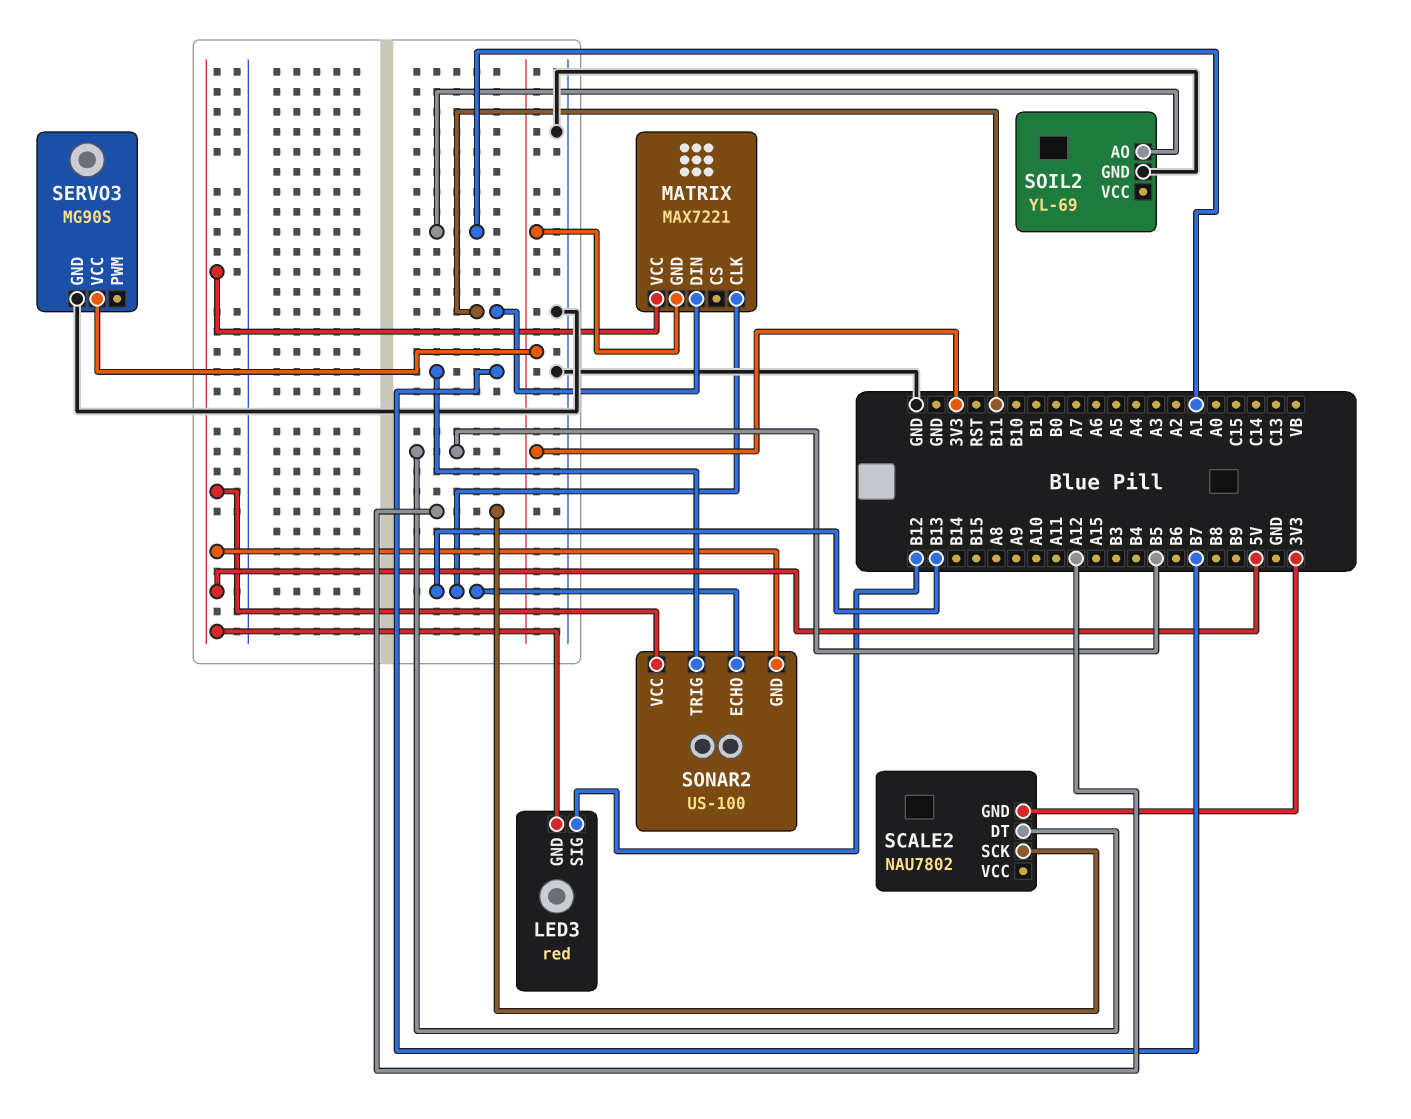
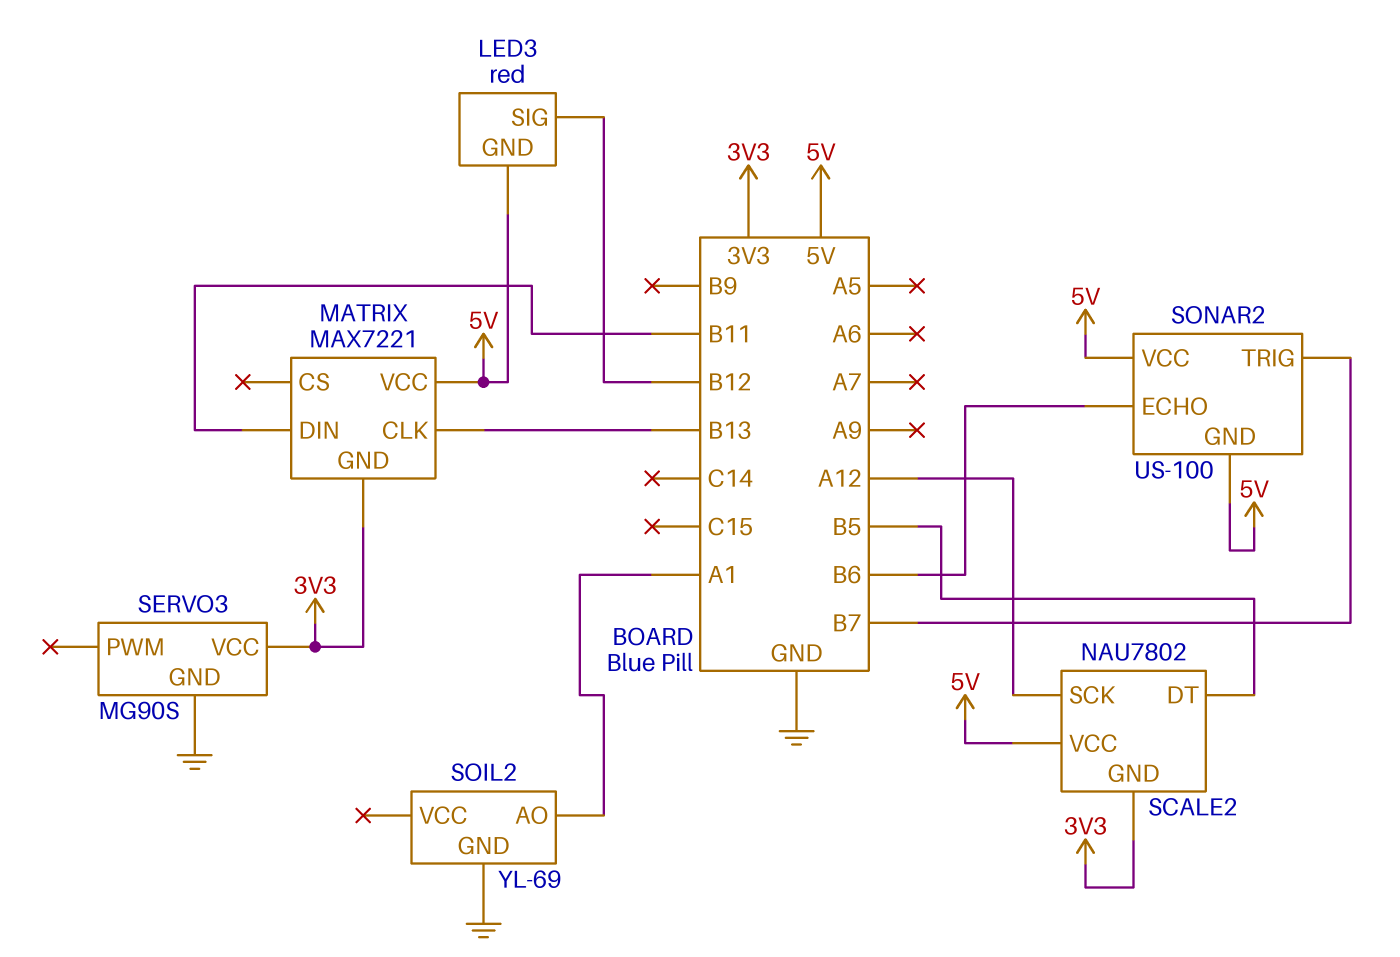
SCALE2 pin VCC: none -> 5V
SONAR2 pin ECHO: B13 -> B6

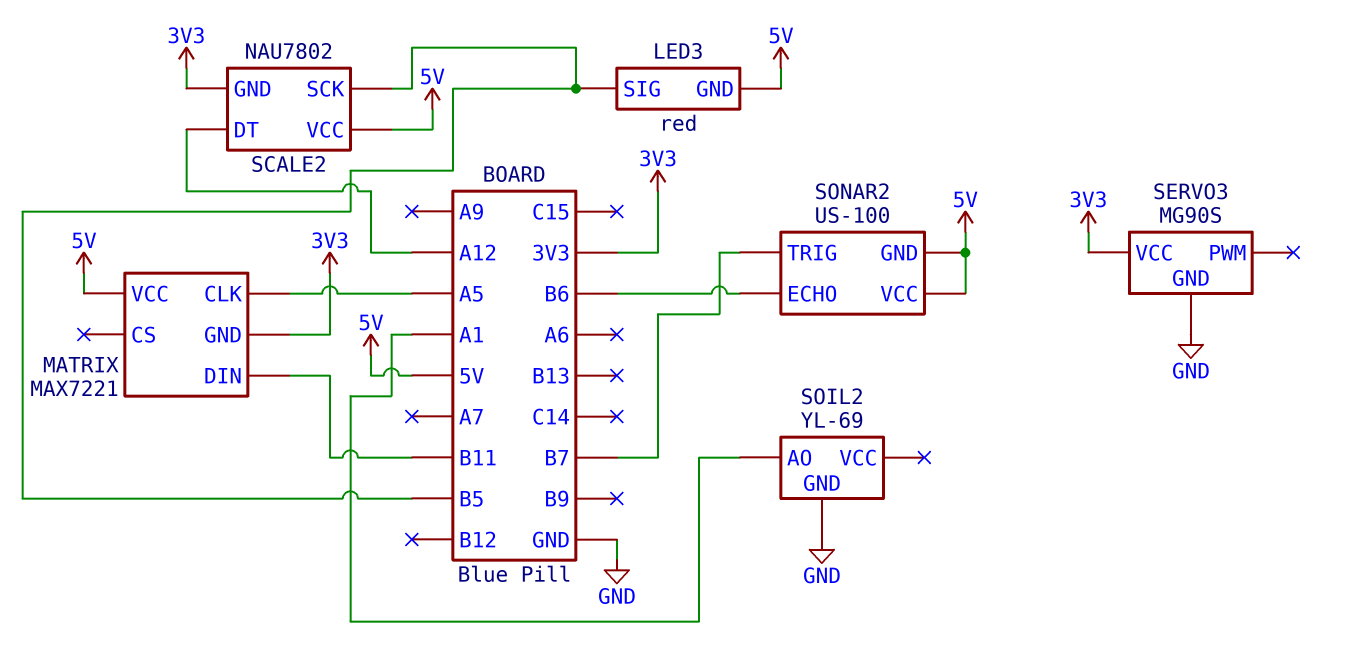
LED3 pin SIG: B12 -> B5
MATRIX pin CLK: B13 -> A5
SCALE2 pin DT: B5 -> A12
SCALE2 pin SCK: A12 -> B5

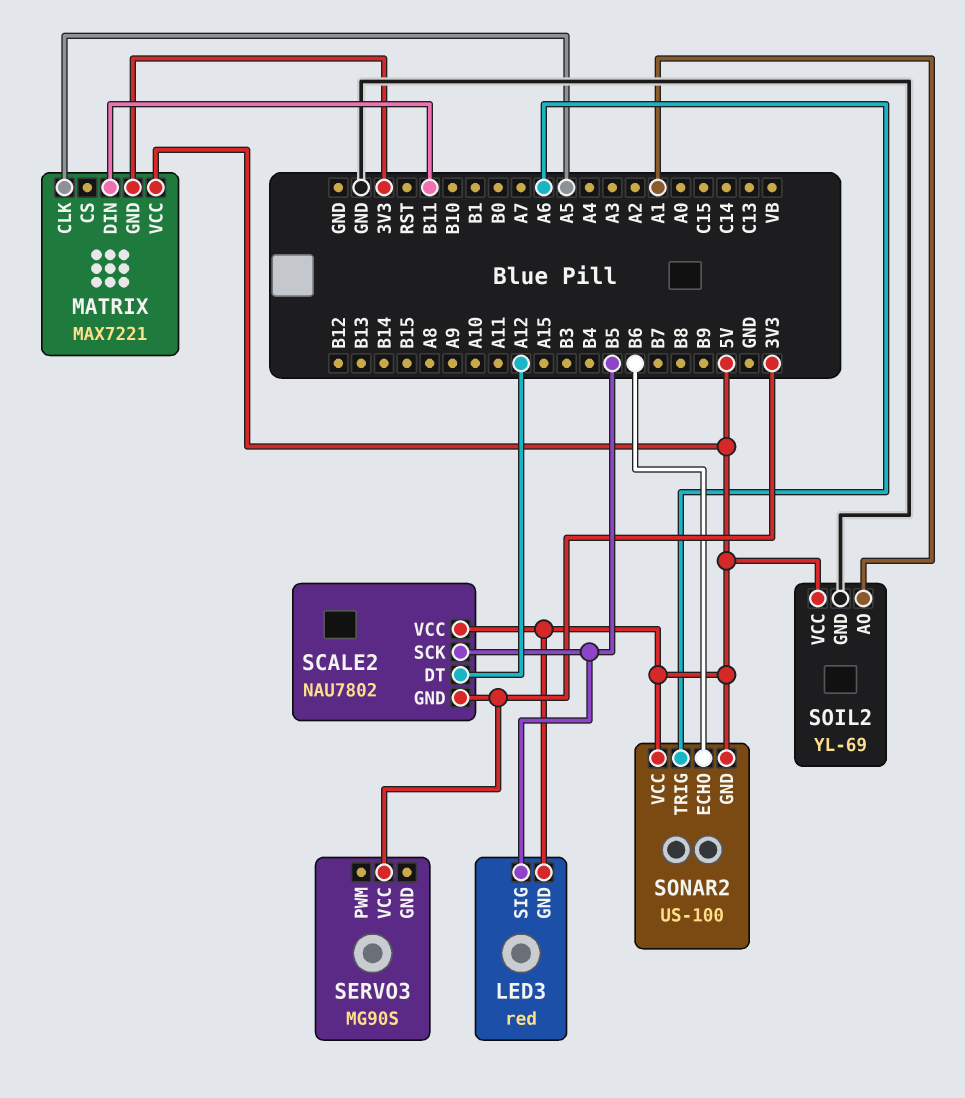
SERVO3 pin GND: GND -> none
SOIL2 pin VCC: none -> 5V
SONAR2 pin TRIG: B7 -> A6

